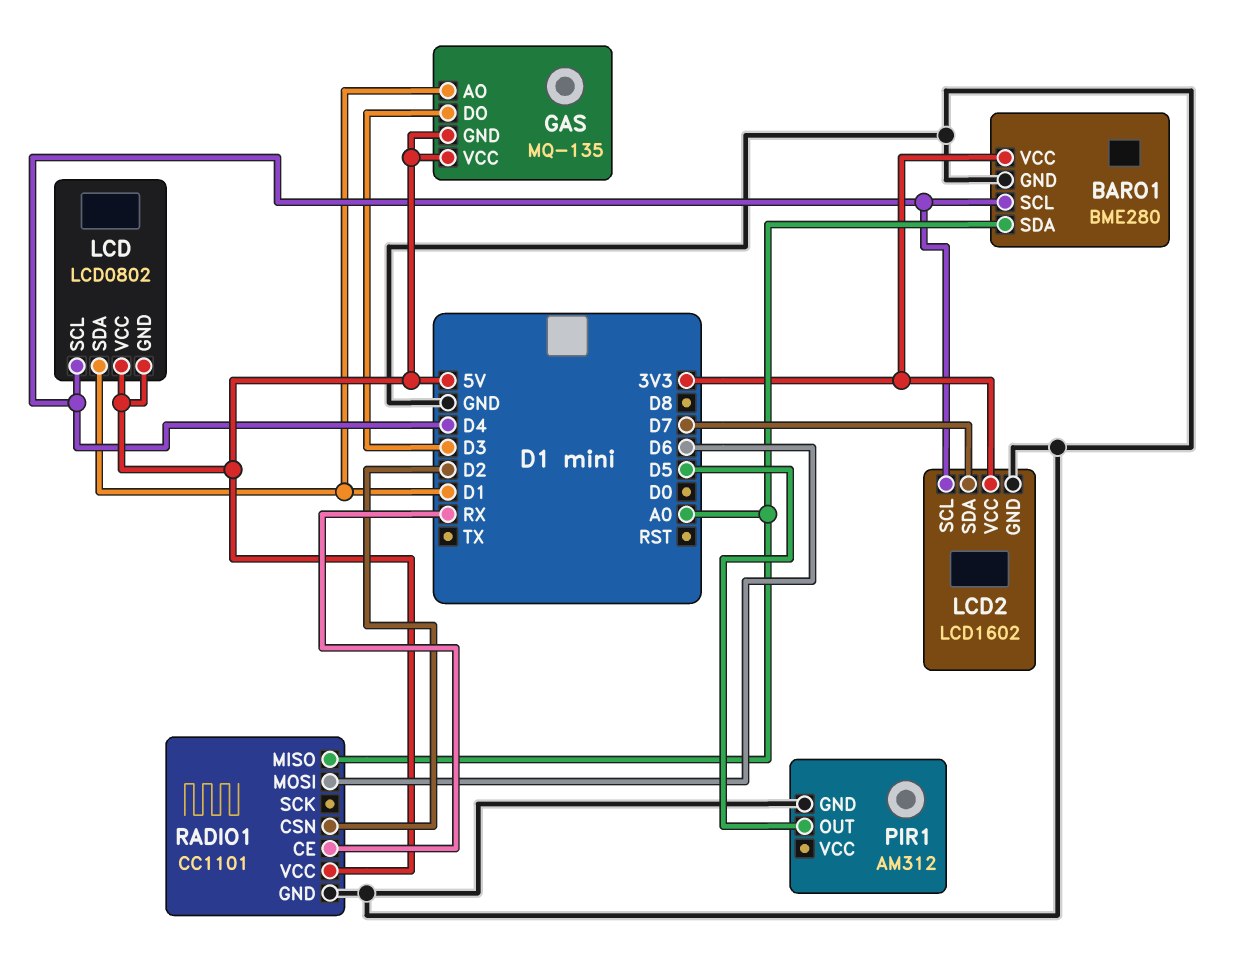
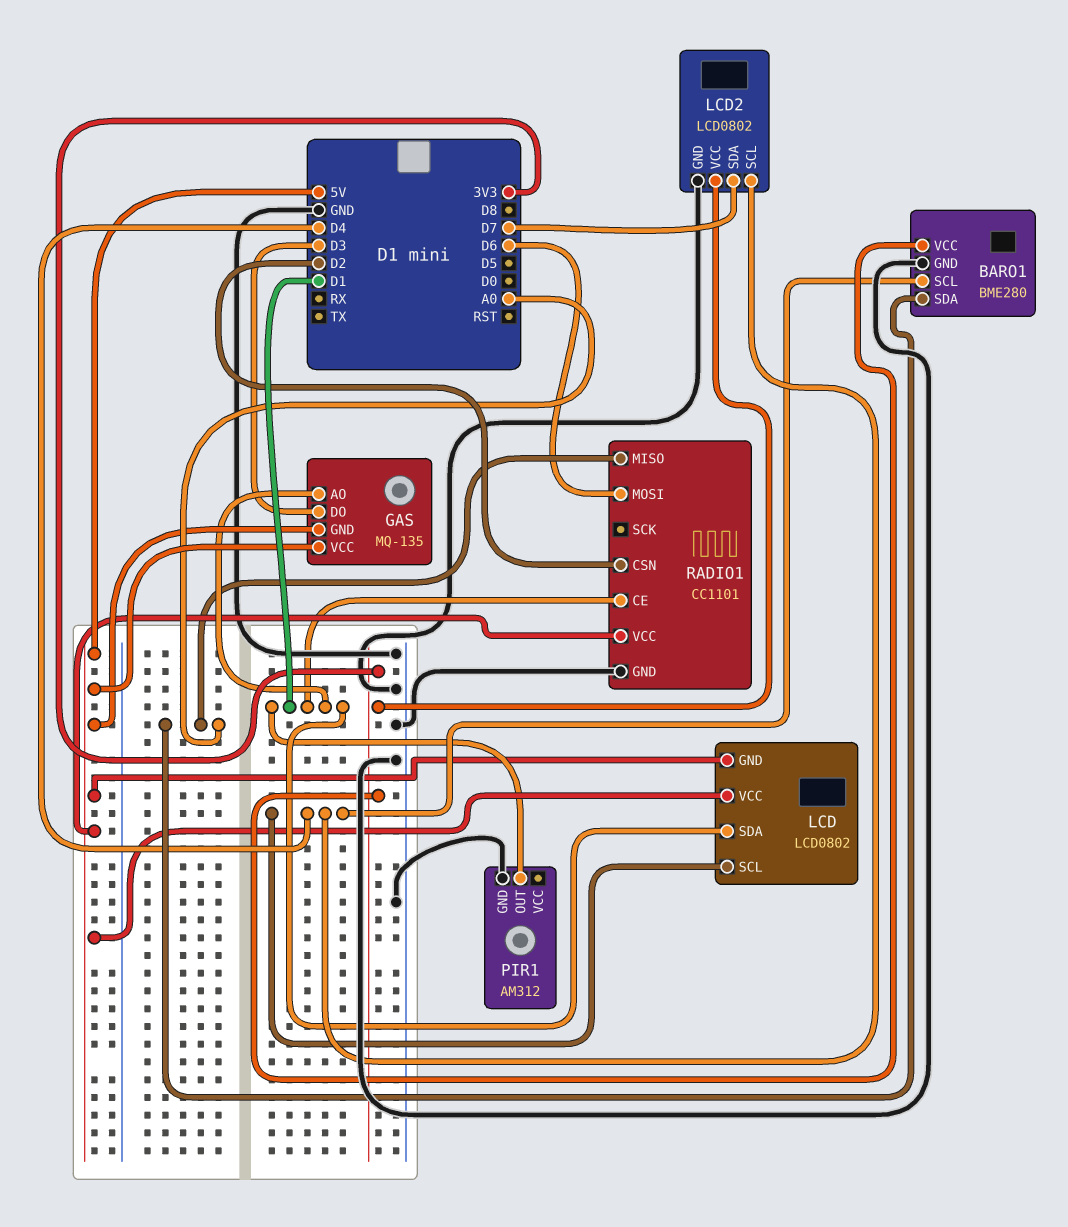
LCD2: LCD1602 -> LCD0802
PIR1 pin OUT: D5 -> D1
RADIO1 pin CE: RX -> D1

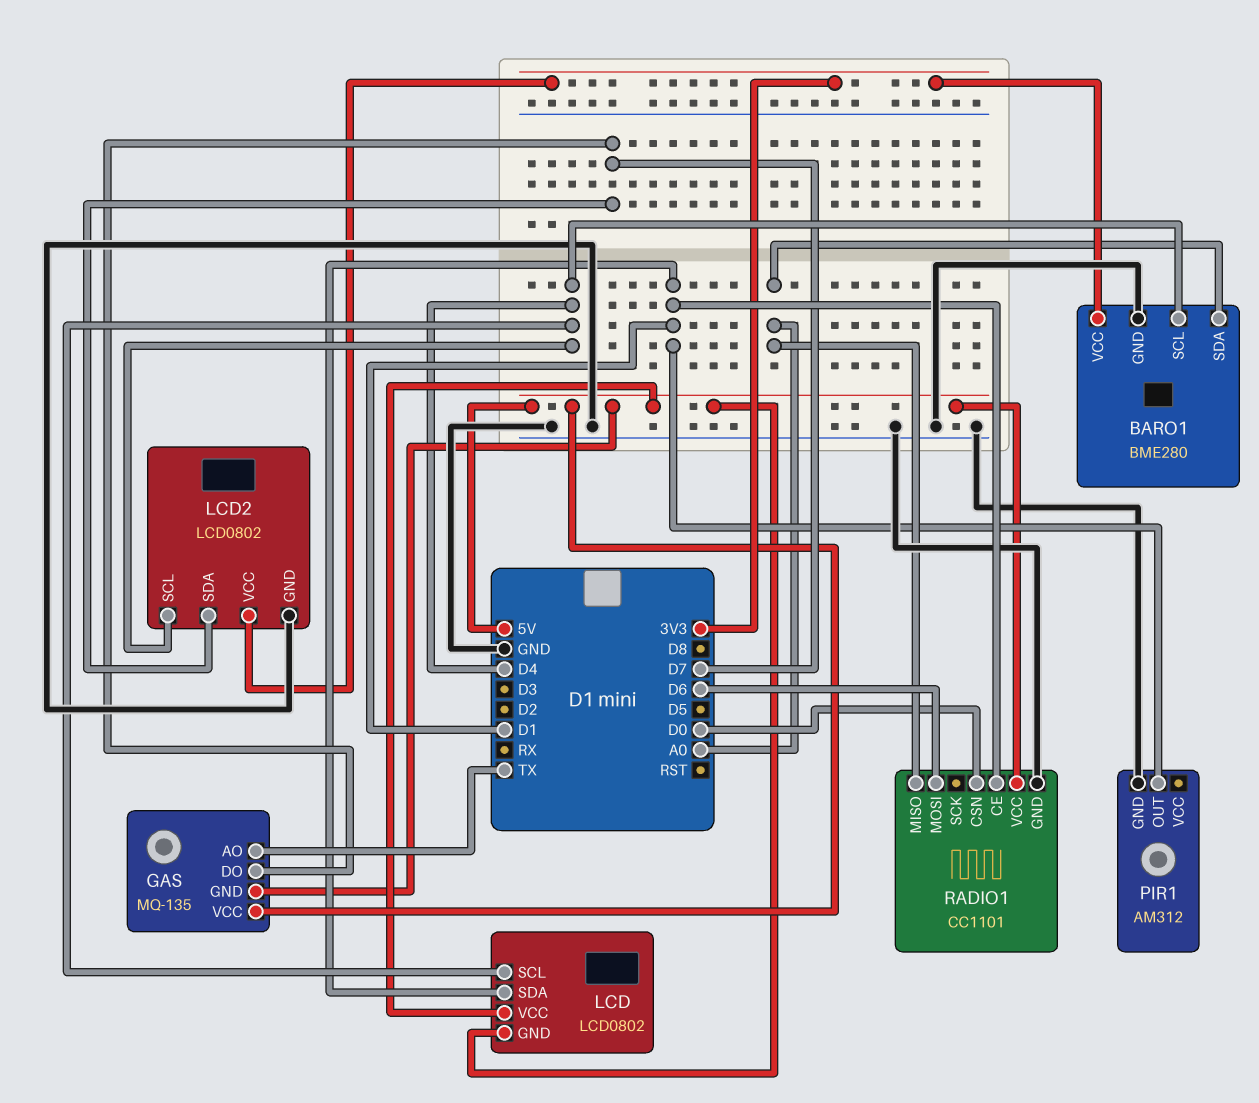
GAS pin AO: D1 -> TX
GAS pin DO: D3 -> D7
RADIO1 pin CSN: D2 -> D0

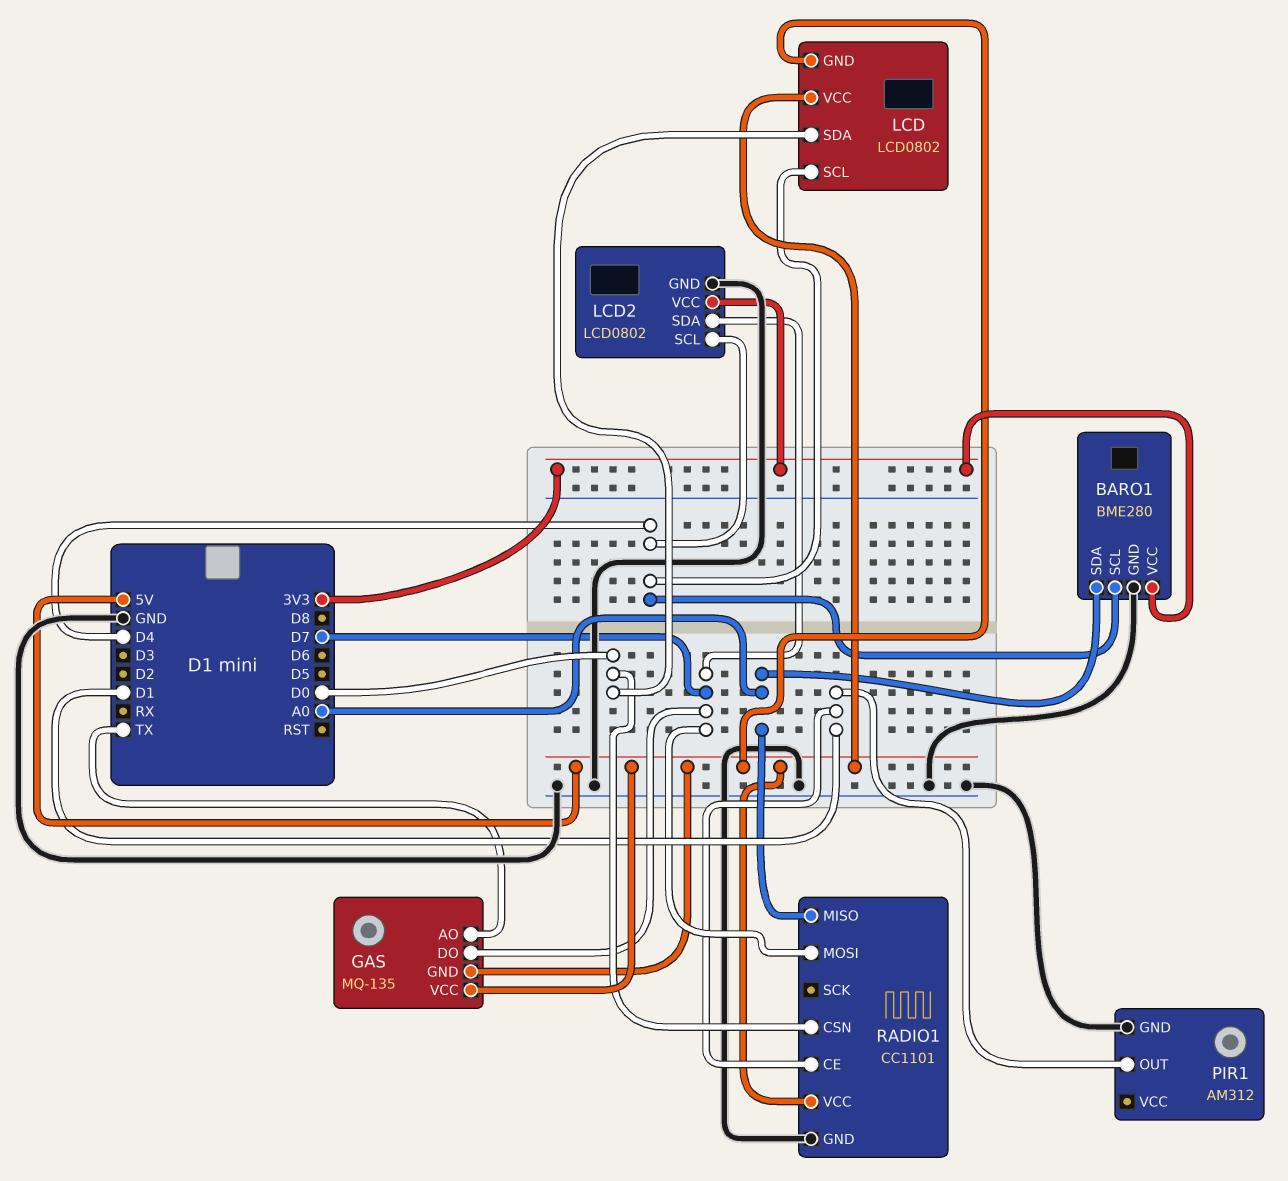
LCD pin SDA: D1 -> D0
RADIO1 pin MOSI: D6 -> D7

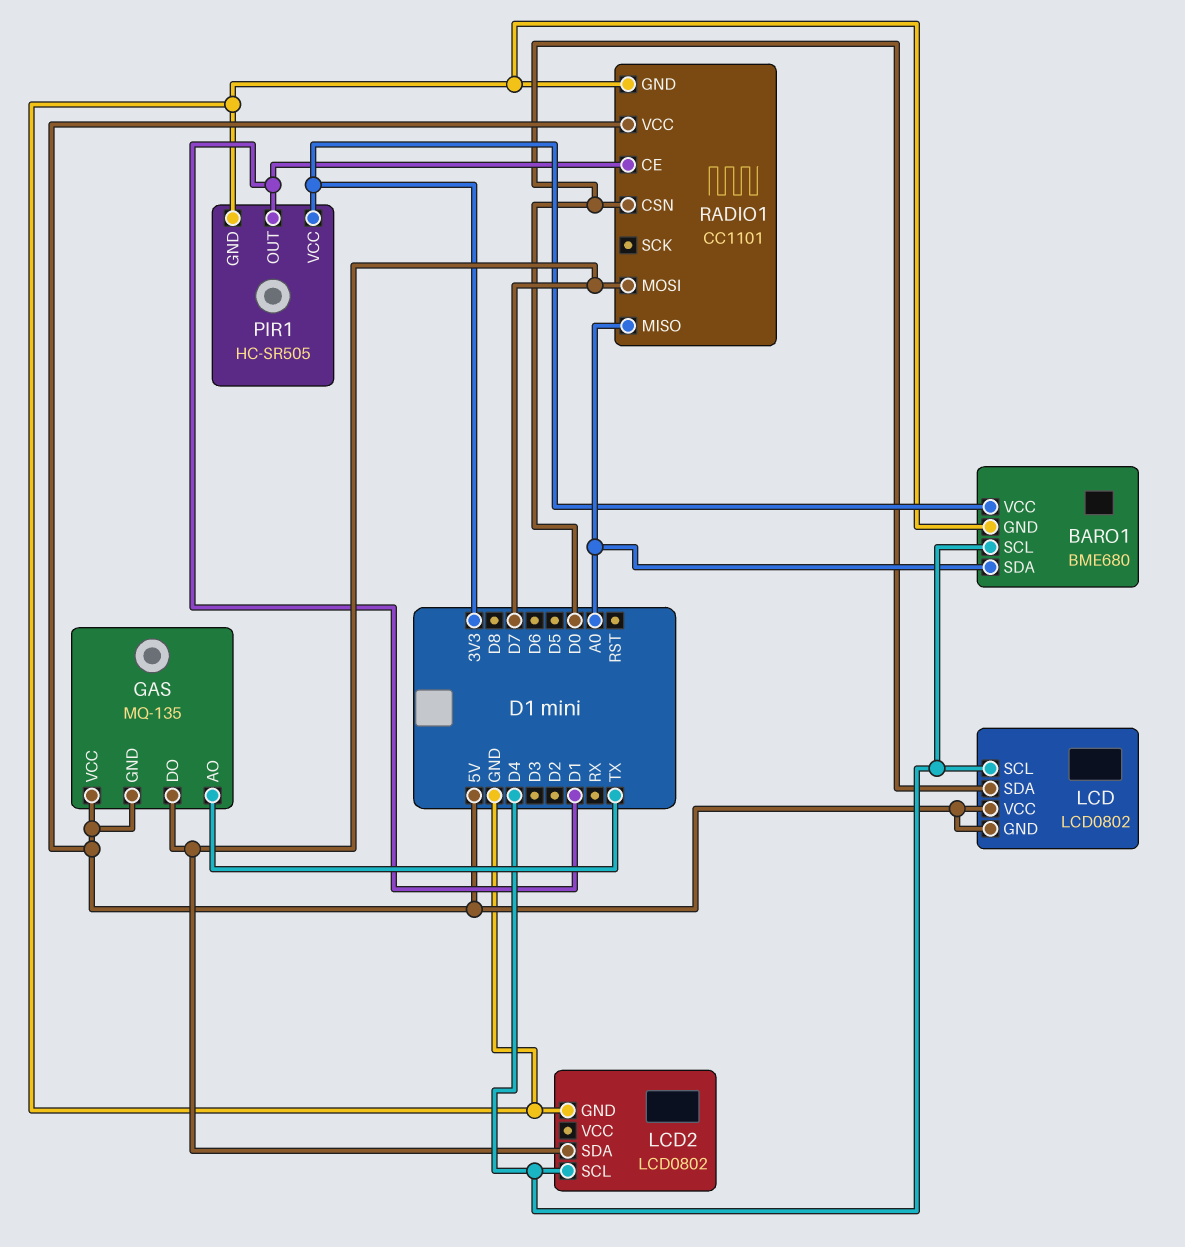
BARO1: BME280 -> BME680
LCD2 pin VCC: 3V3 -> none
PIR1: AM312 -> HC-SR505
PIR1 pin VCC: none -> 3V3

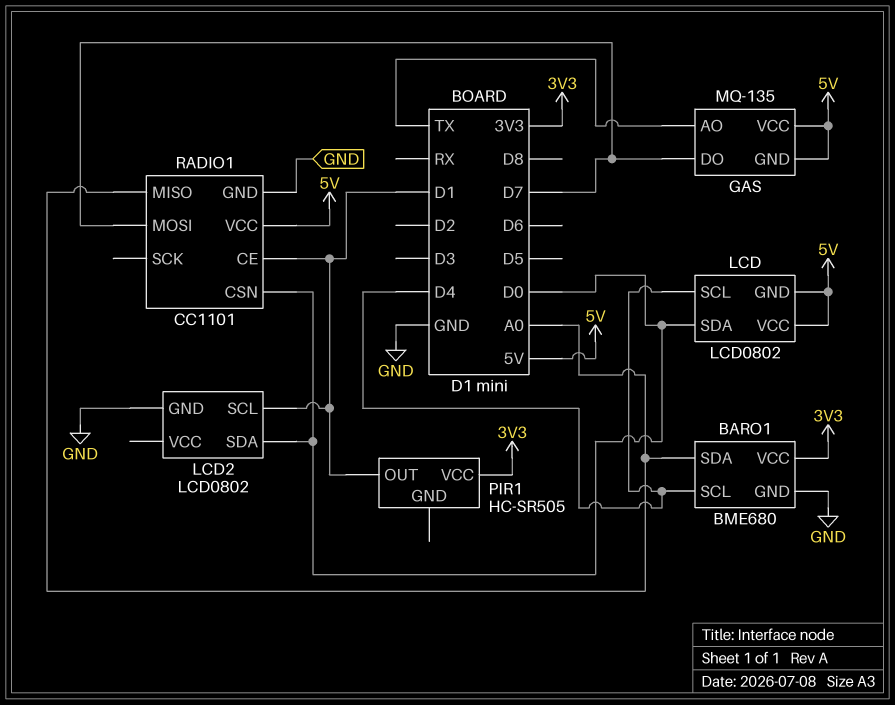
LCD2 pin SCL: D4 -> D1
LCD2 pin SDA: D7 -> D0
PIR1 pin GND: GND -> none

